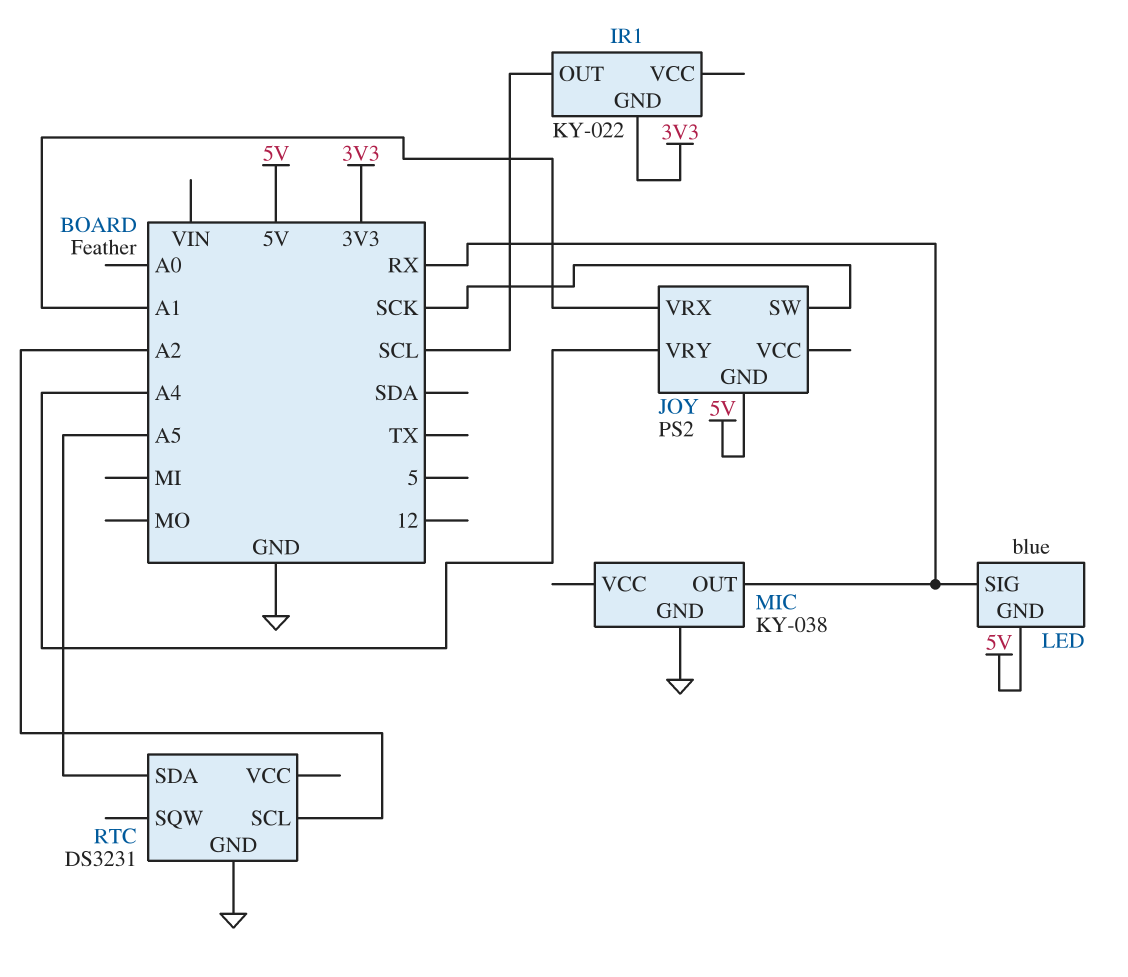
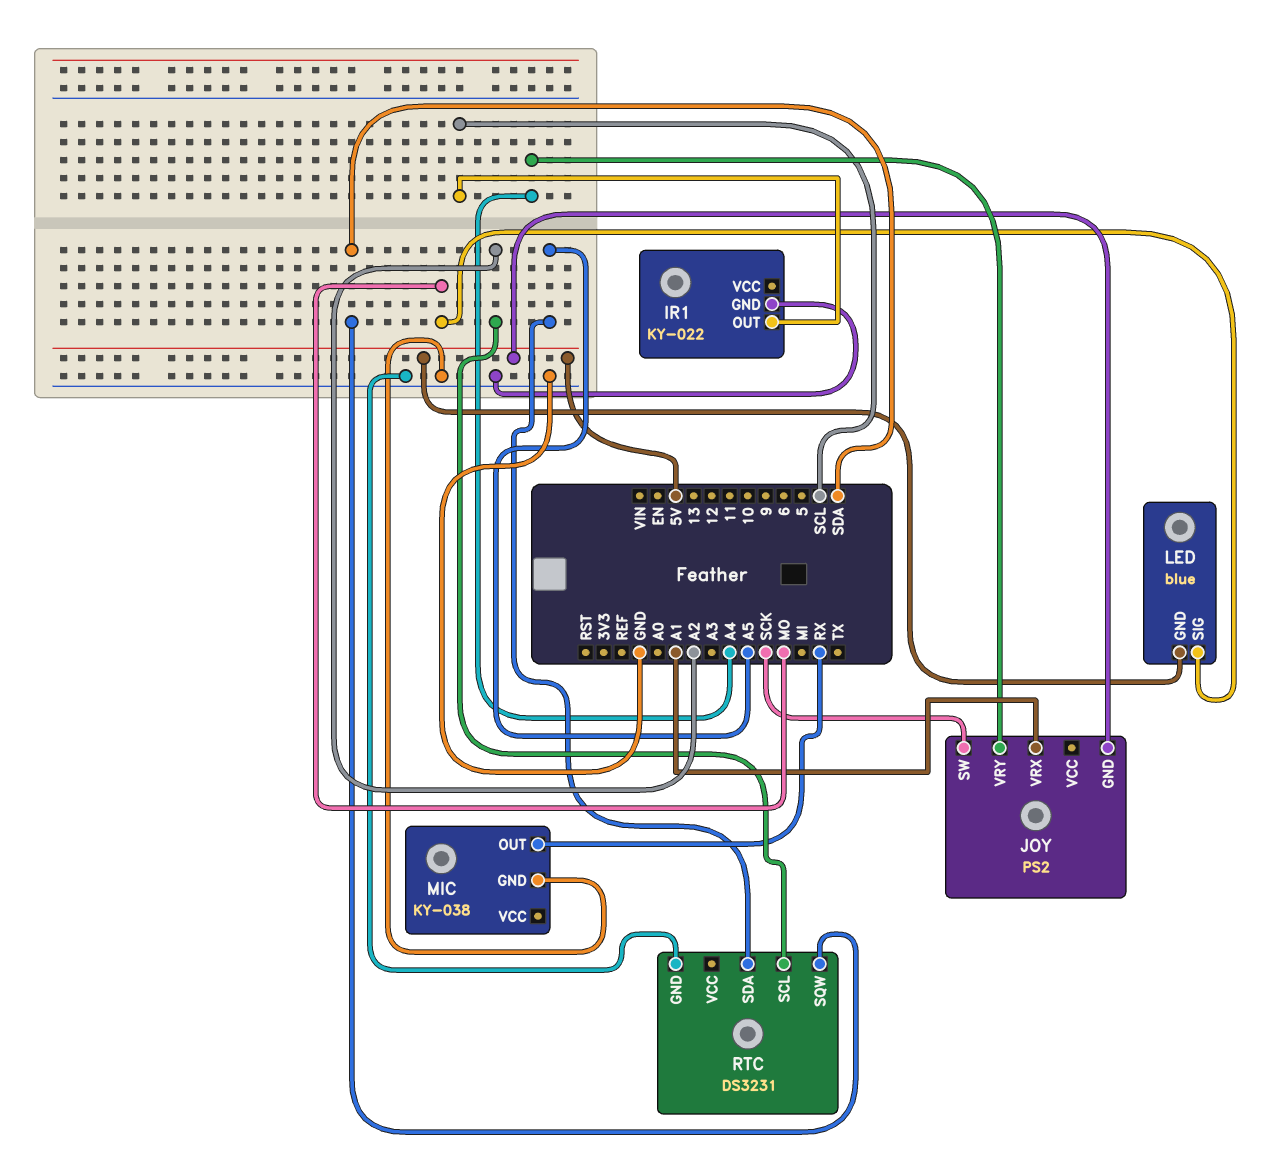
IR1 pin GND: 3V3 -> GND
LED pin SIG: RX -> MO
RTC pin SQW: none -> SDA

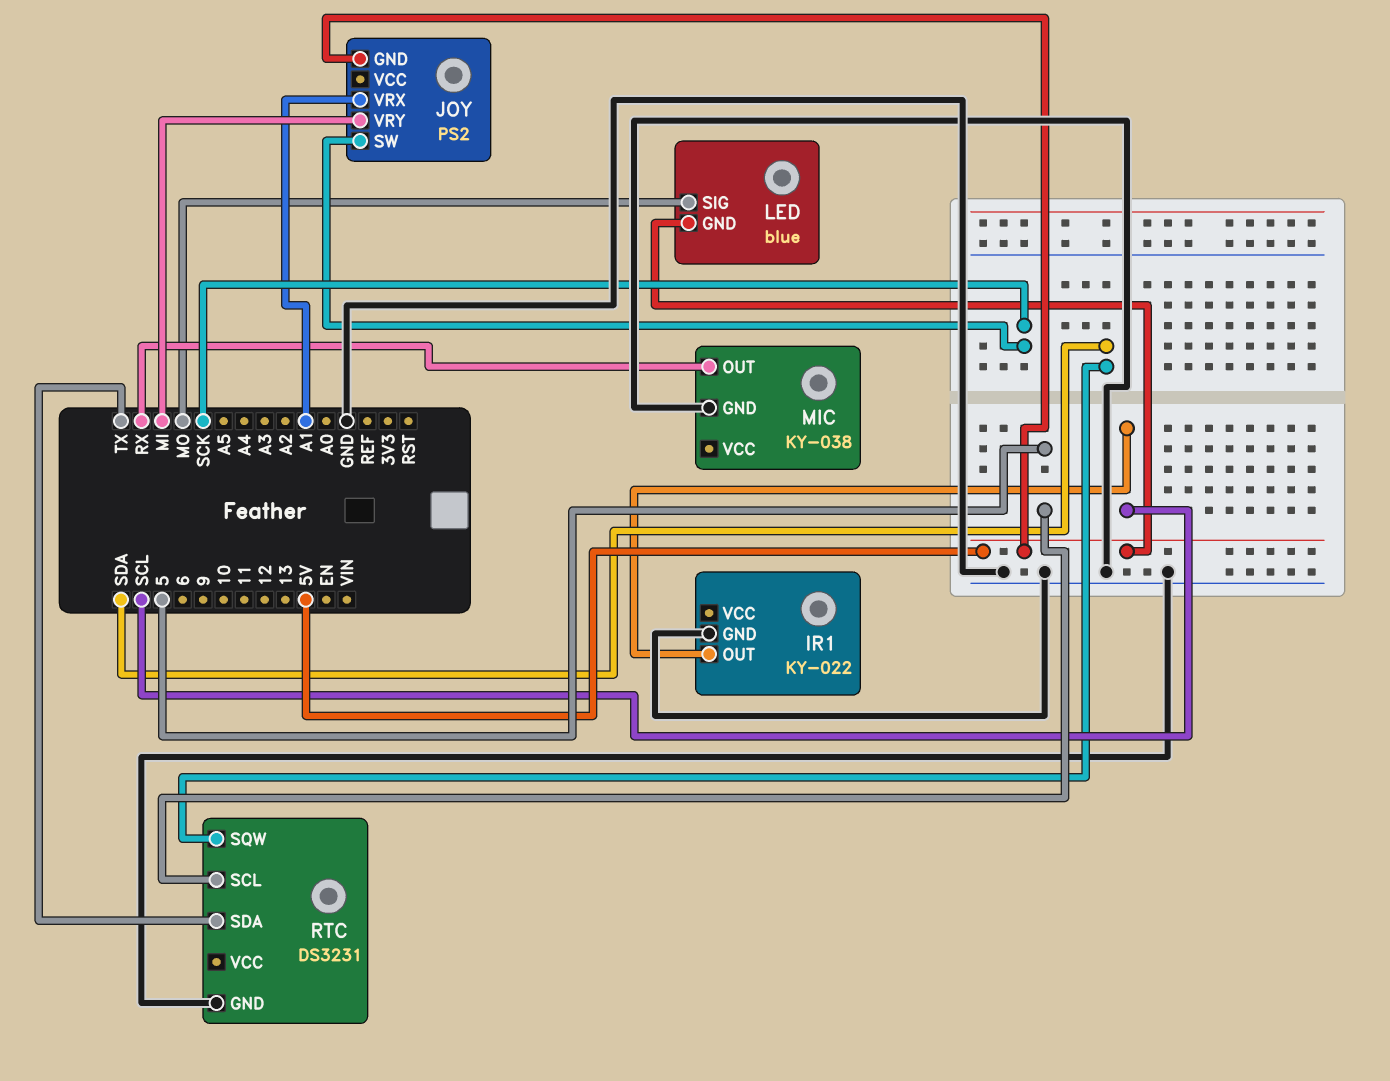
JOY pin VRY: A4 -> MI
RTC pin SCL: A2 -> 5
RTC pin SDA: A5 -> TX

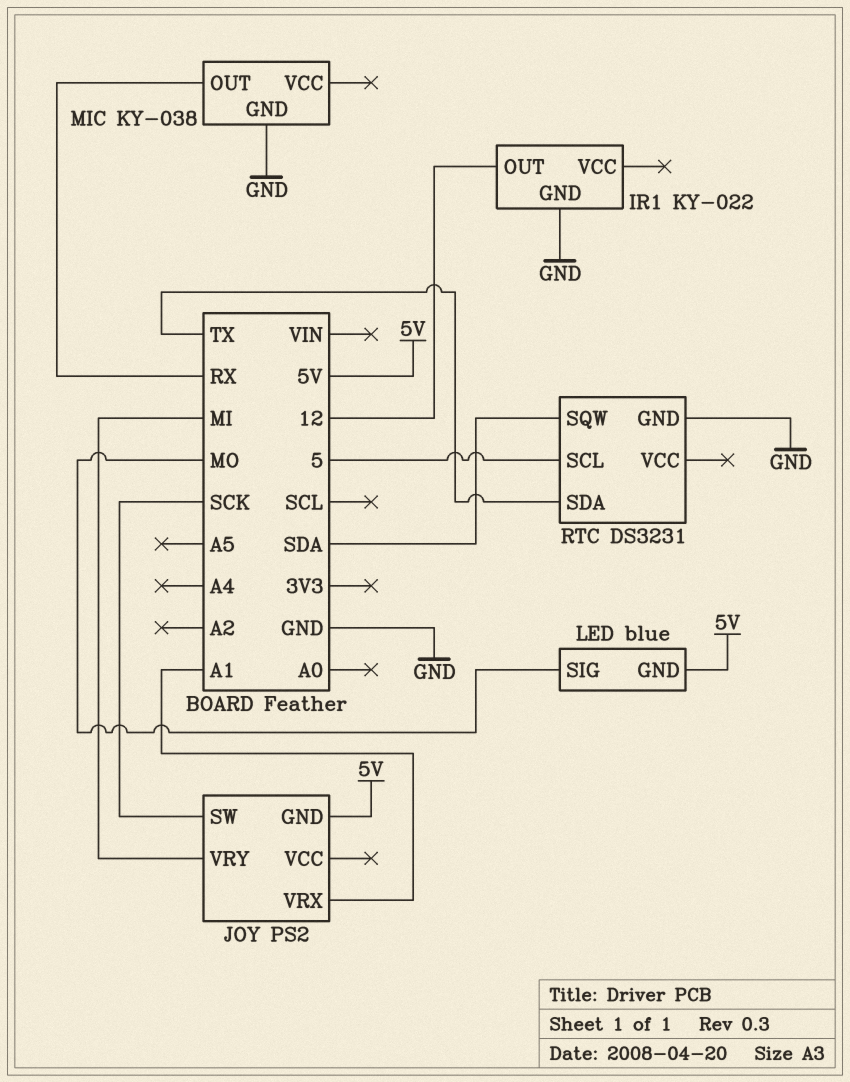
IR1 pin OUT: SCL -> 12

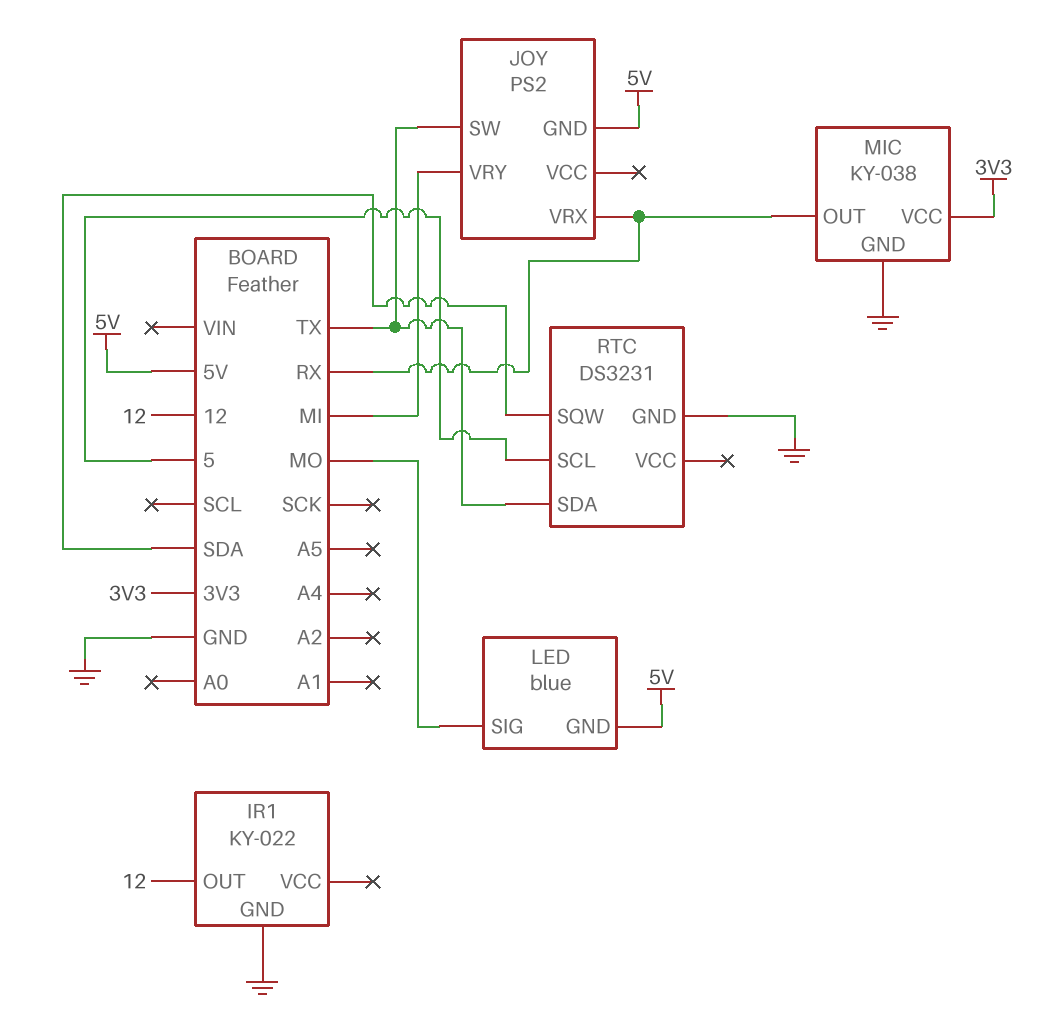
JOY pin SW: SCK -> TX
JOY pin VRX: A1 -> RX
MIC pin VCC: none -> 3V3

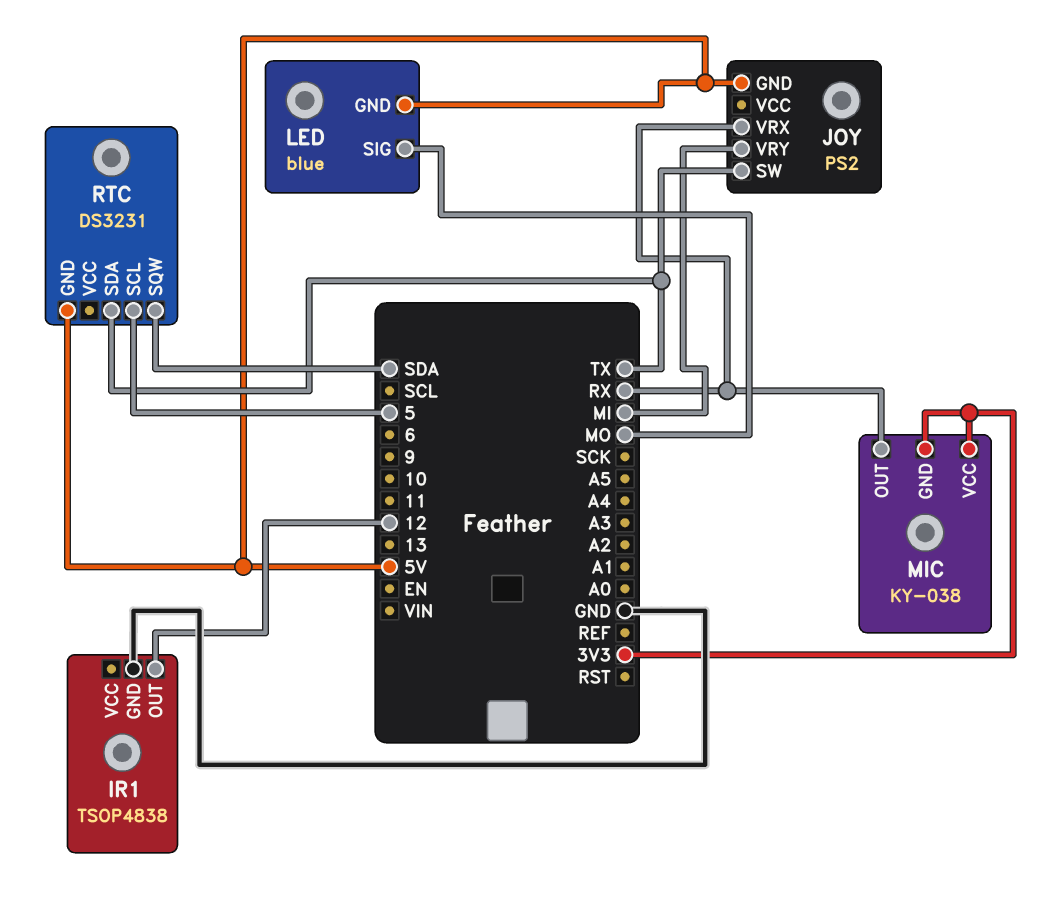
IR1: KY-022 -> TSOP4838
MIC pin GND: GND -> 3V3
RTC pin GND: GND -> 5V

